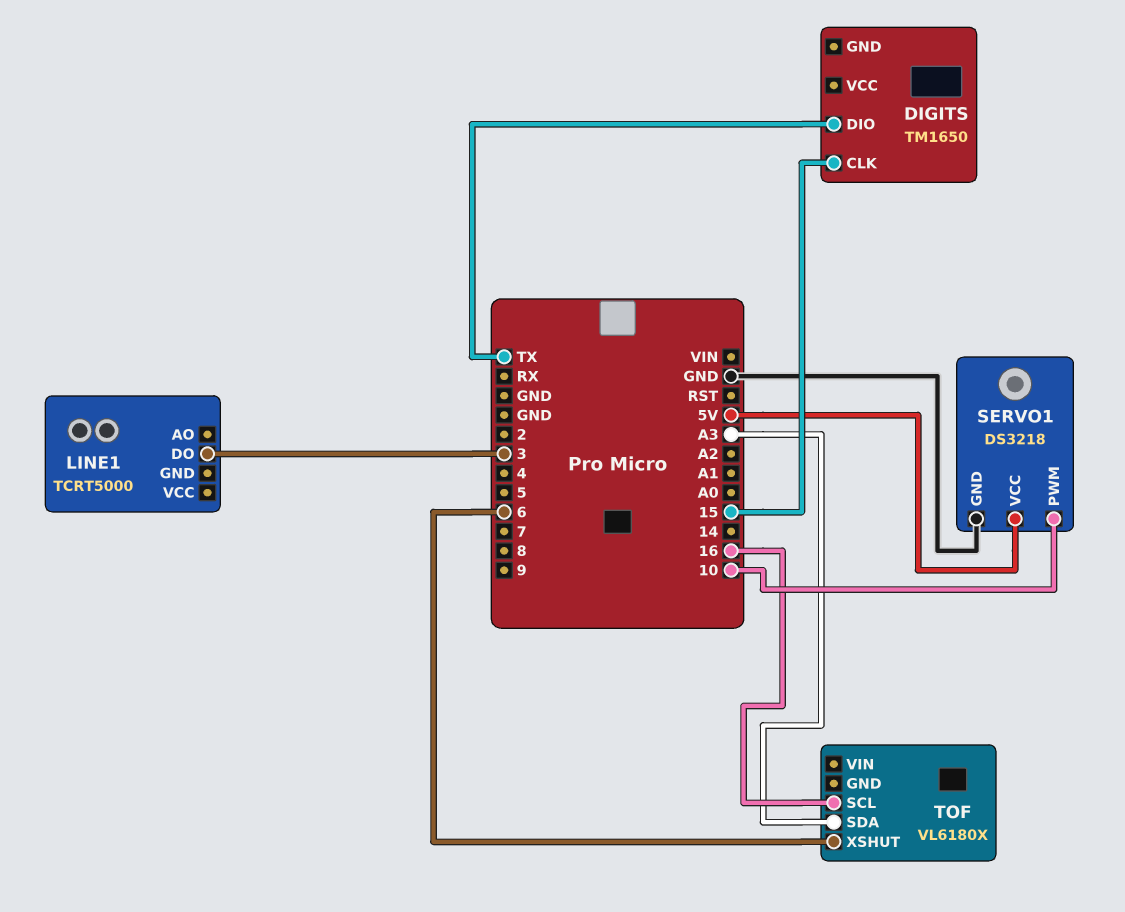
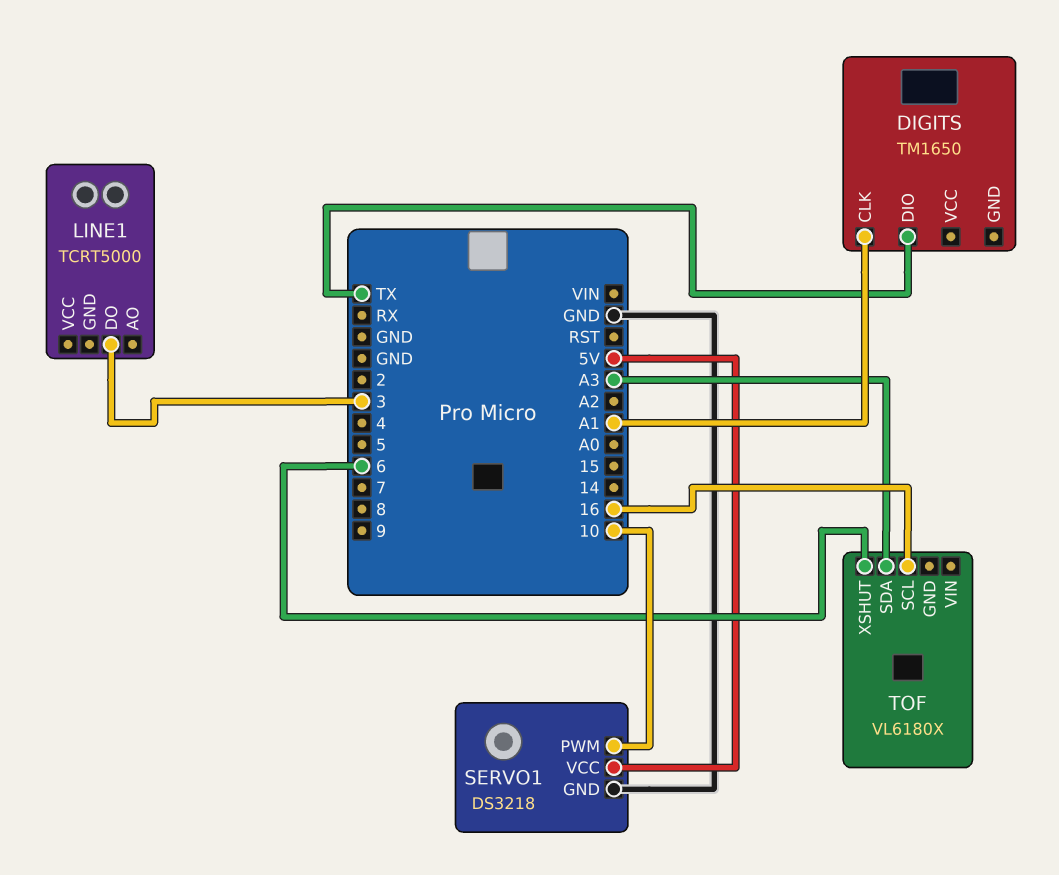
DIGITS pin CLK: 15 -> A1

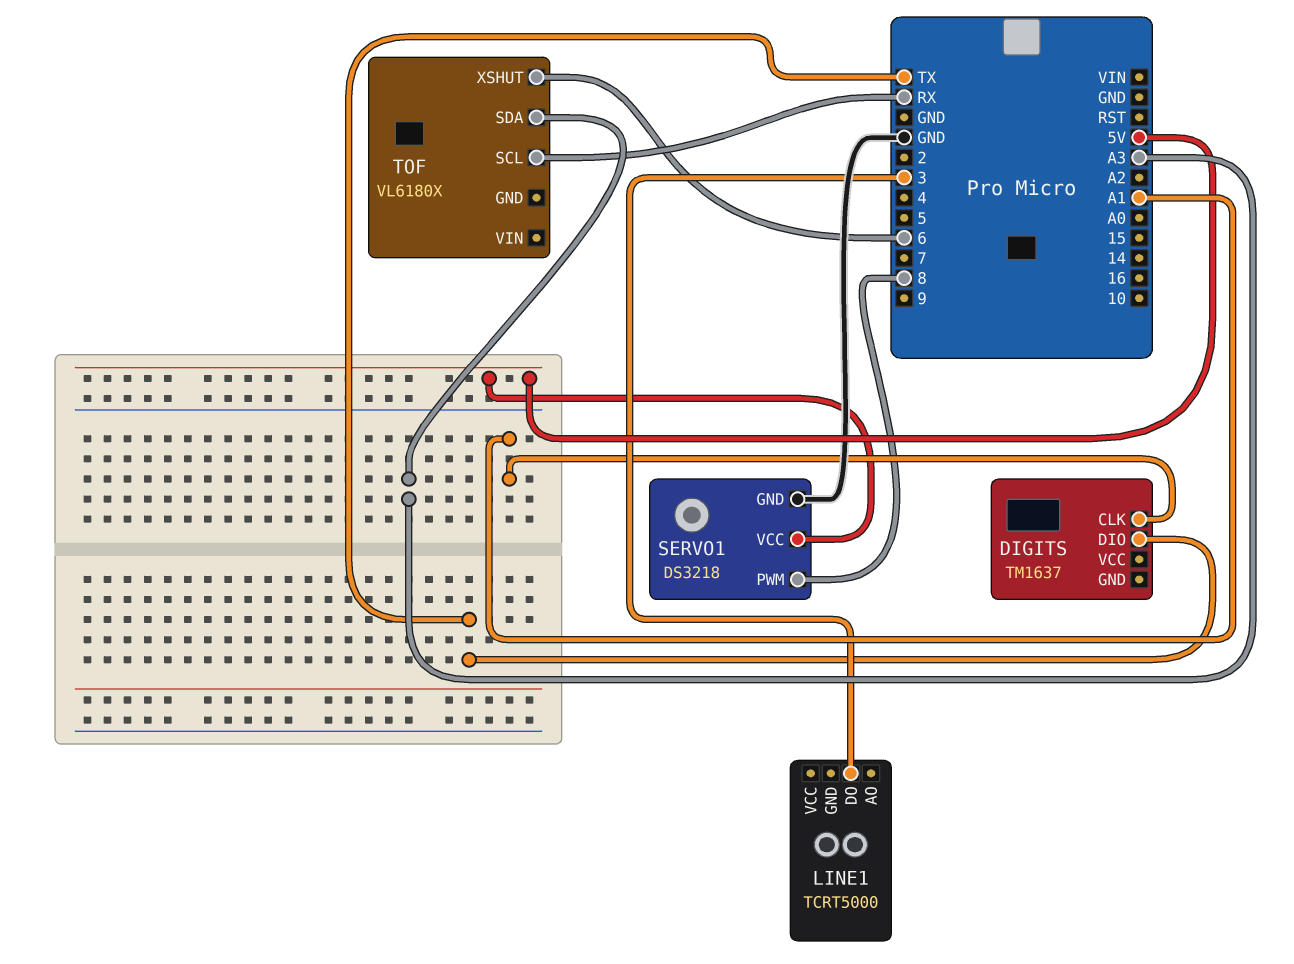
DIGITS: TM1650 -> TM1637
SERVO1 pin PWM: 10 -> 8
TOF pin SCL: 16 -> RX

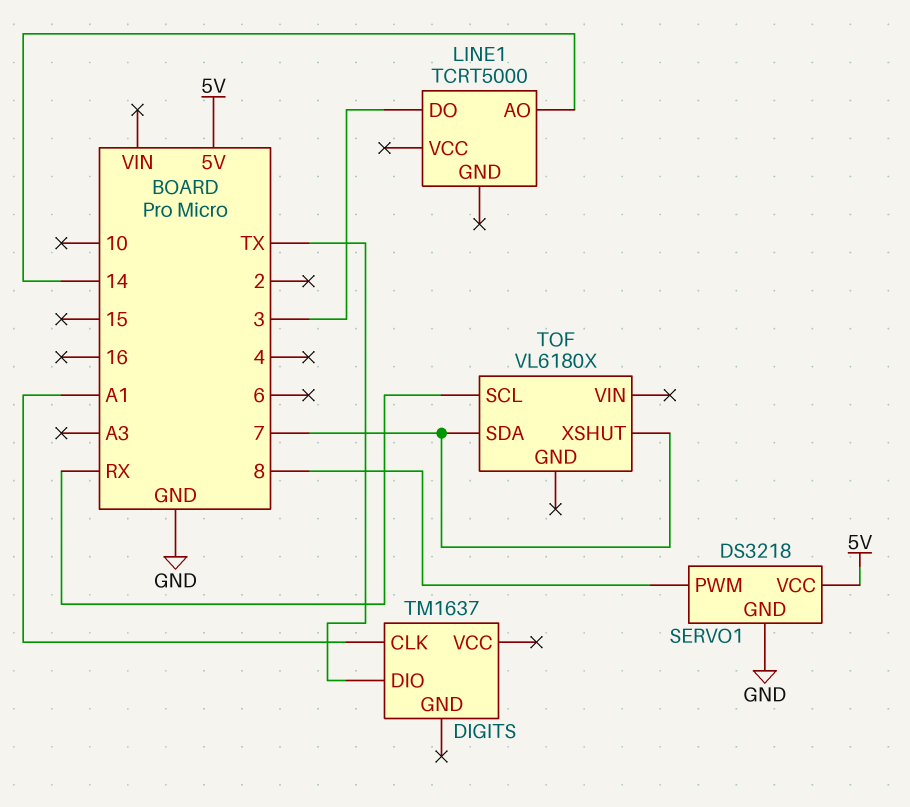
LINE1 pin AO: none -> 14
TOF pin SDA: A3 -> 7
TOF pin XSHUT: 6 -> 7

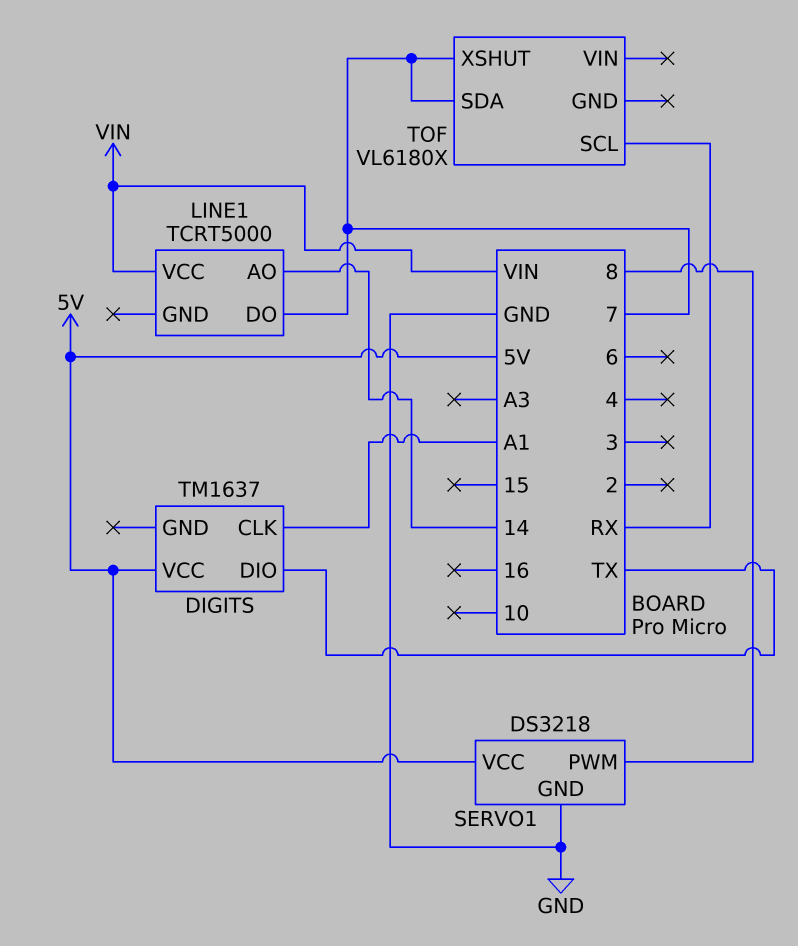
DIGITS pin VCC: none -> 5V
LINE1 pin DO: 3 -> 7
LINE1 pin VCC: none -> VIN

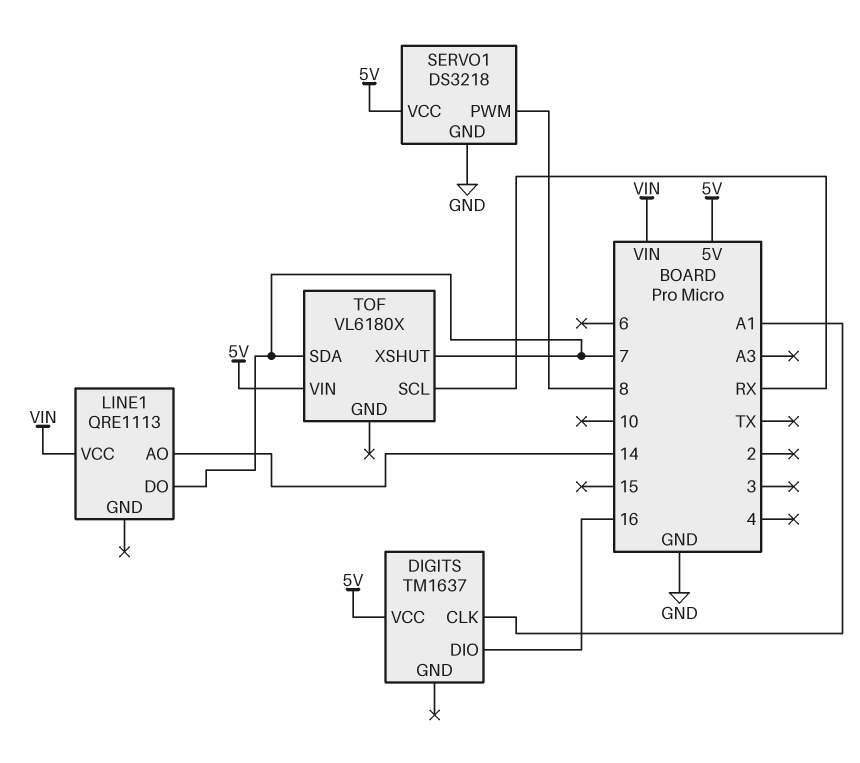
DIGITS pin DIO: TX -> 16
LINE1: TCRT5000 -> QRE1113
TOF pin VIN: none -> 5V

